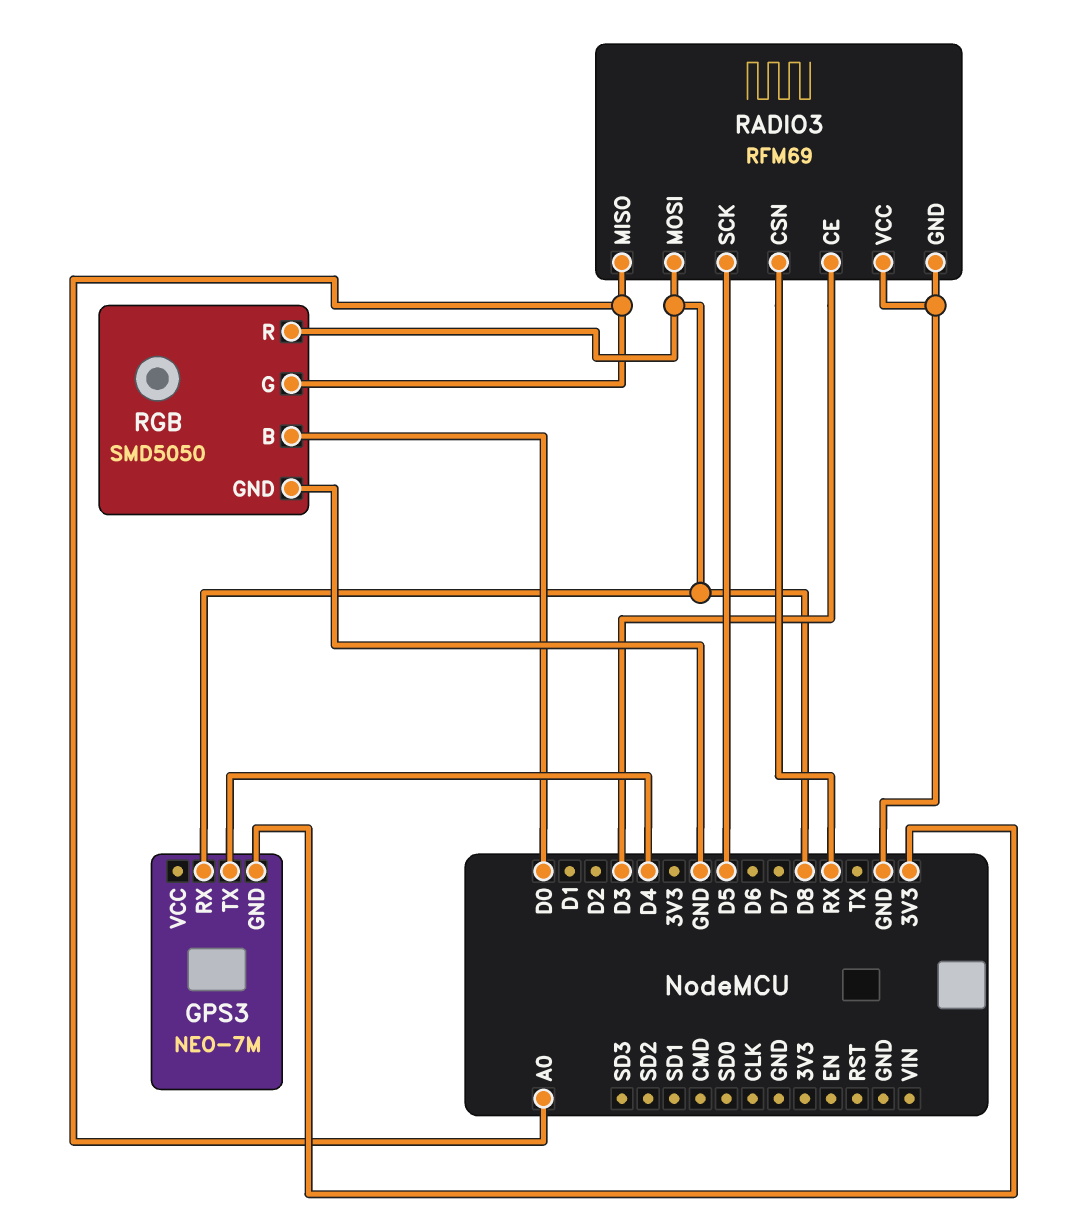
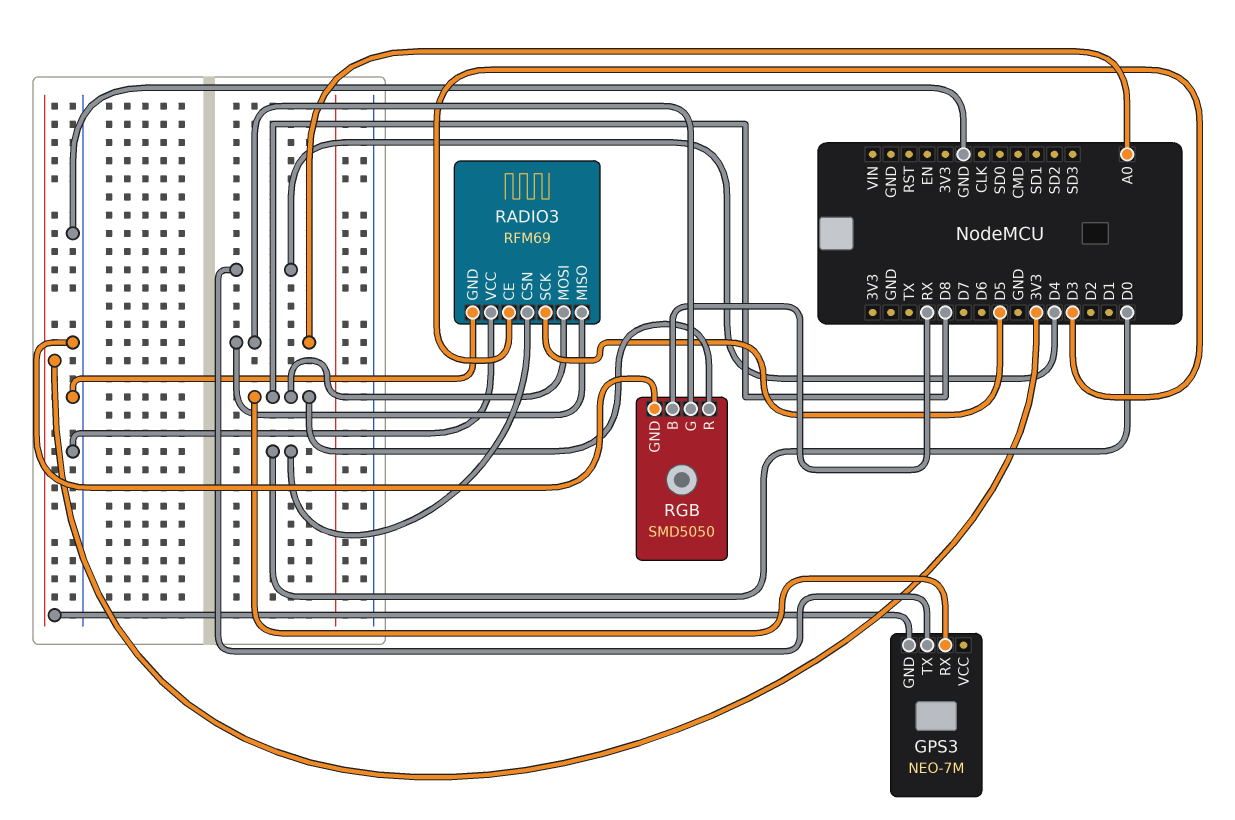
RADIO3 pin CSN: RX -> D0
RGB pin B: D0 -> RX

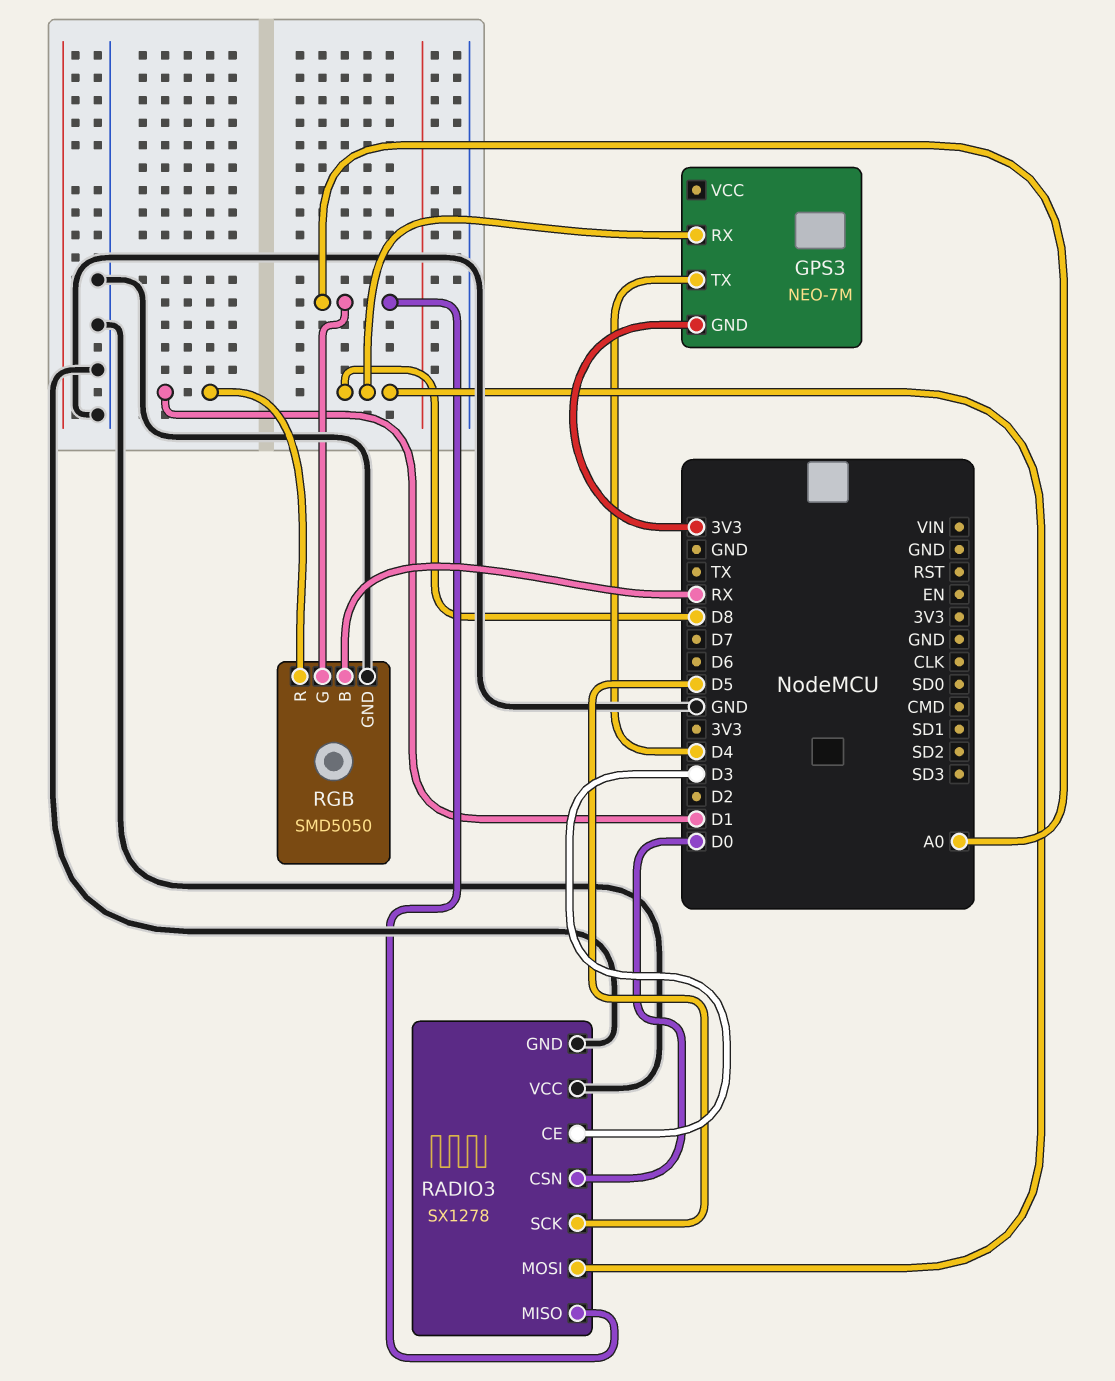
RADIO3: RFM69 -> SX1278
RGB pin R: D8 -> D1

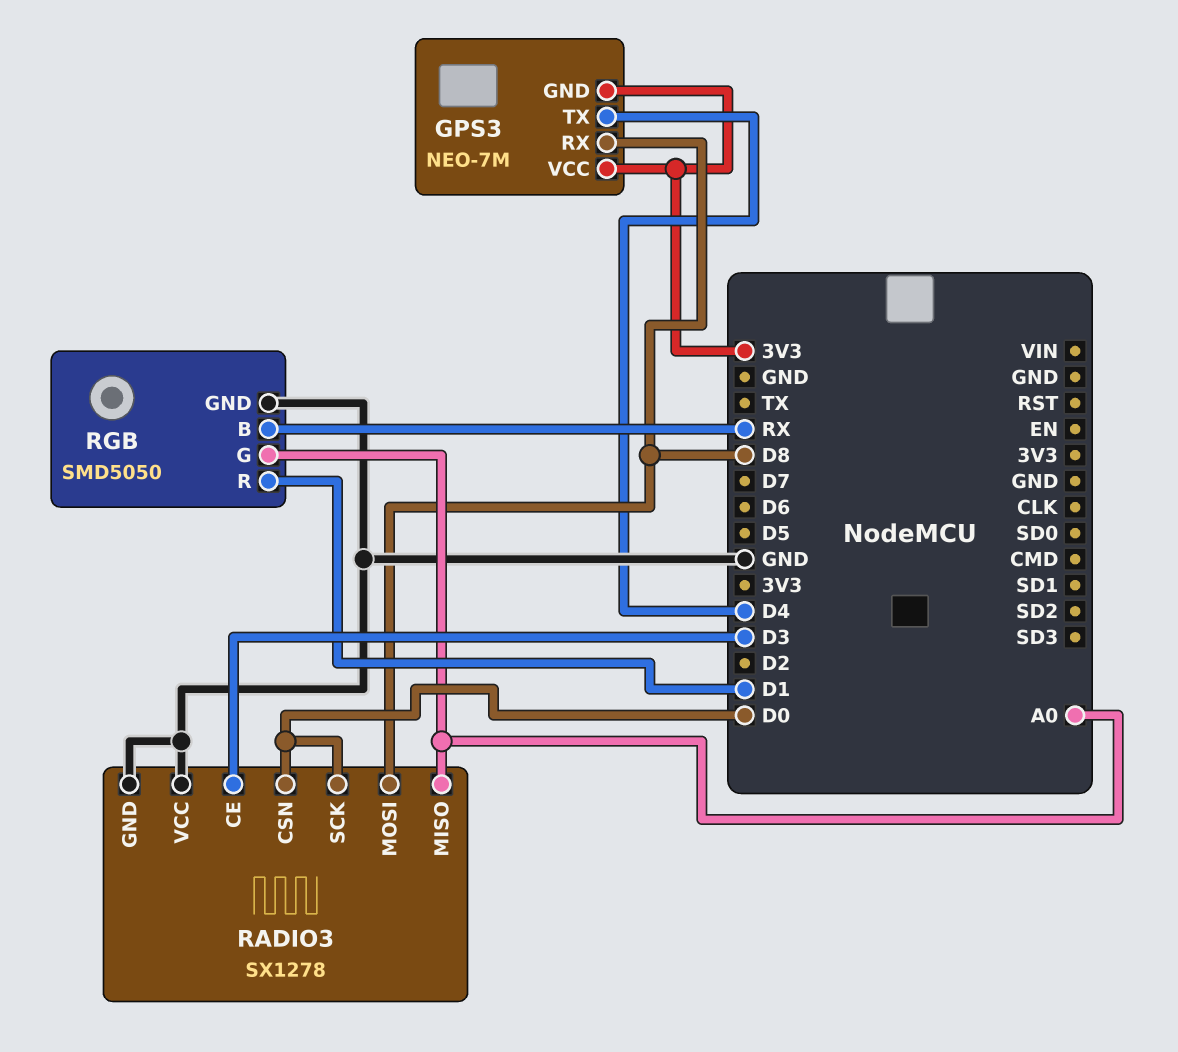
GPS3 pin VCC: none -> 3V3
RADIO3 pin SCK: D5 -> D0

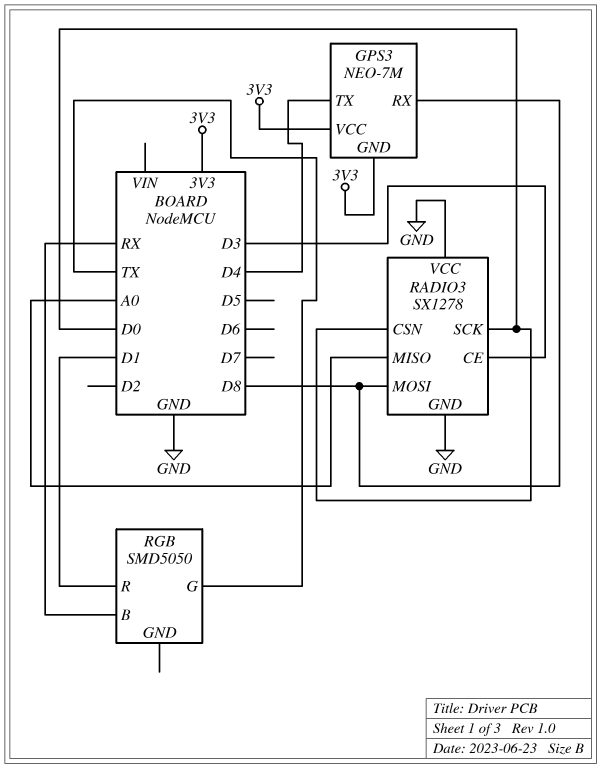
RGB pin G: A0 -> TX
RGB pin GND: GND -> none

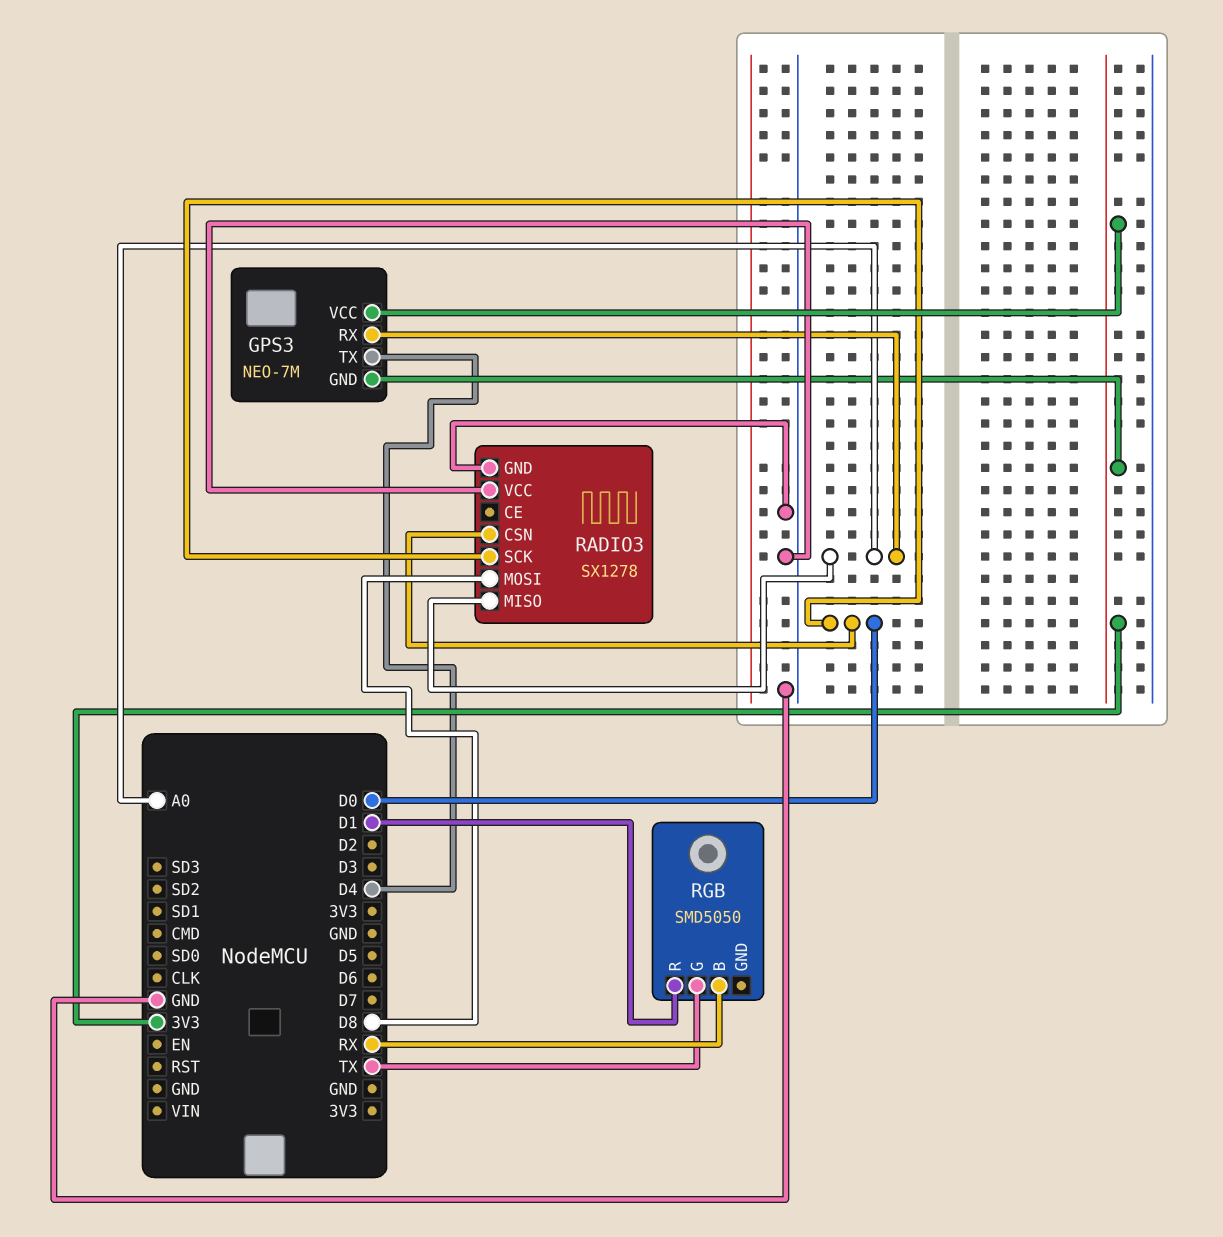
GPS3 pin RX: D8 -> A0
RADIO3 pin CE: D3 -> none

